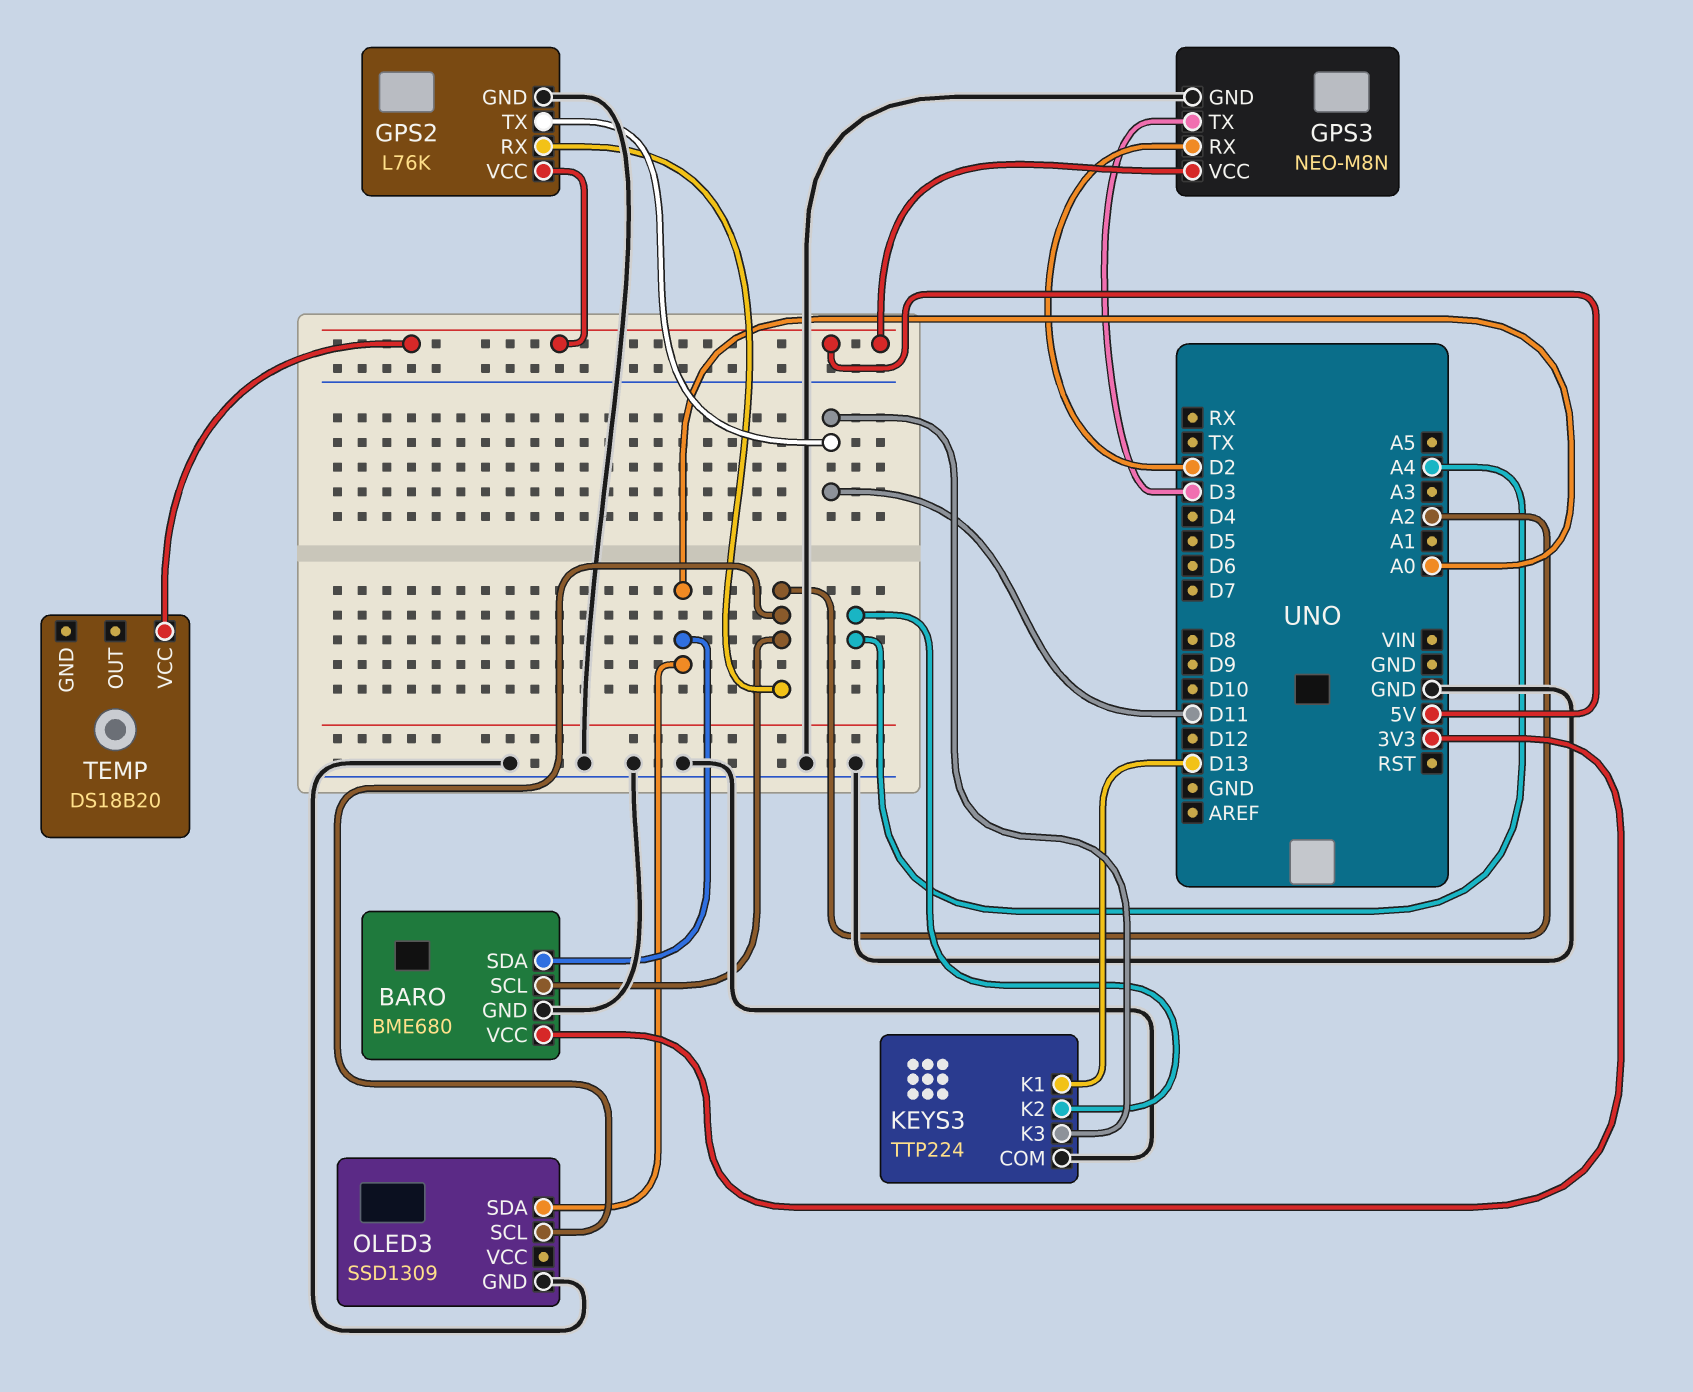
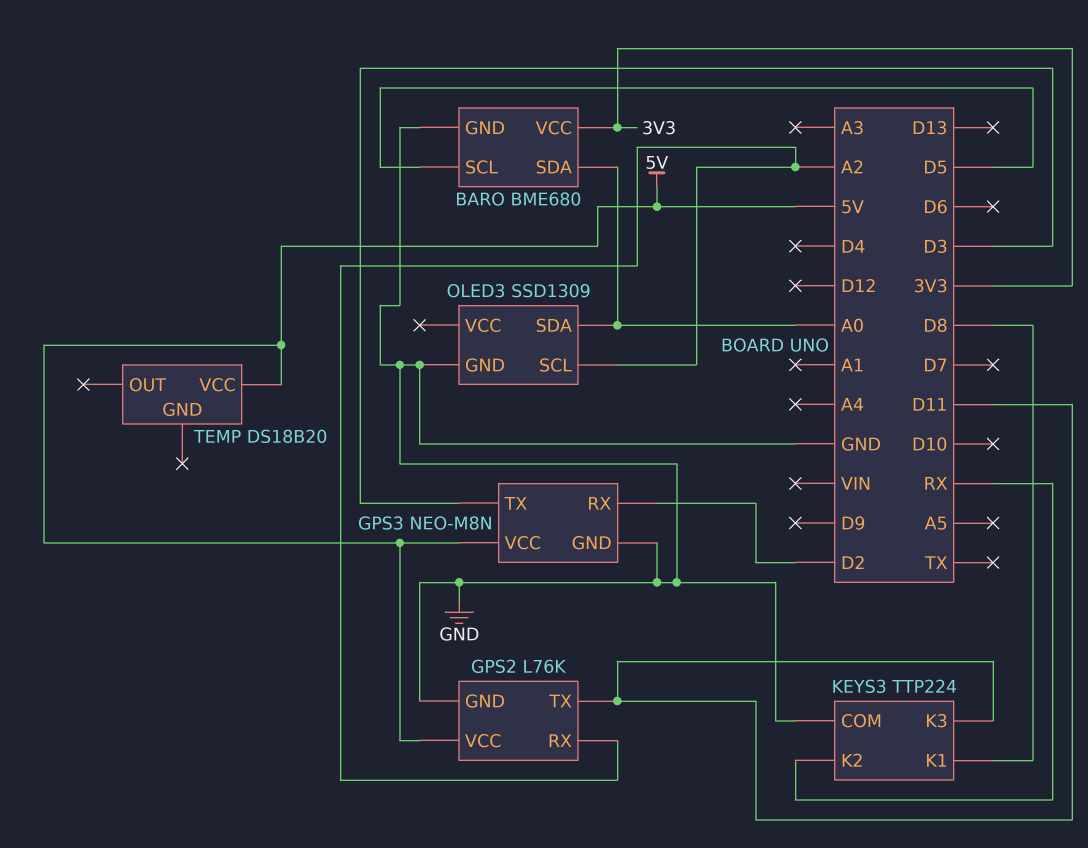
BARO pin SCL: A2 -> D5
KEYS3 pin K1: D13 -> D8
KEYS3 pin K2: A4 -> RX

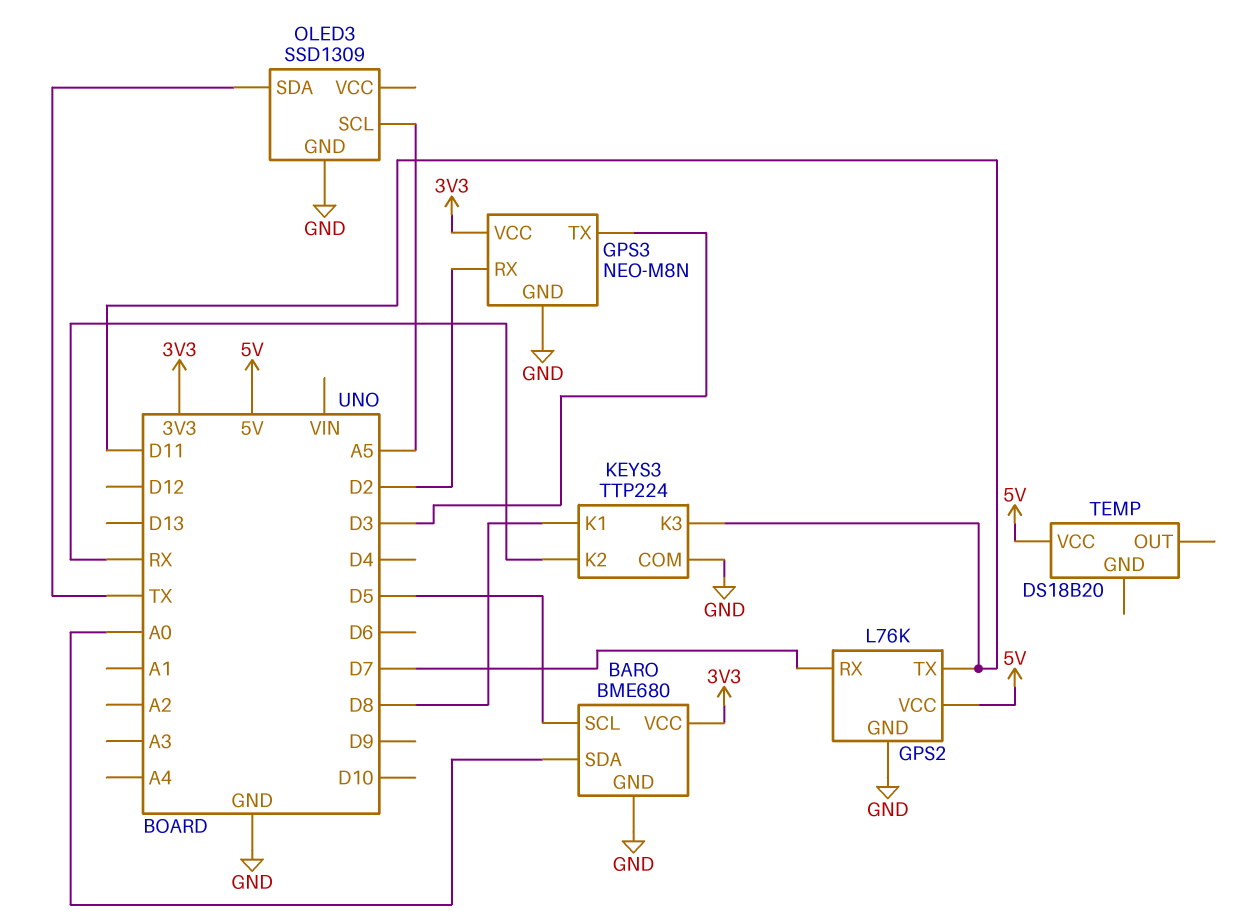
GPS2 pin RX: A2 -> D7
GPS3 pin VCC: 5V -> 3V3
OLED3 pin SCL: A2 -> A5
OLED3 pin SDA: A0 -> TX

